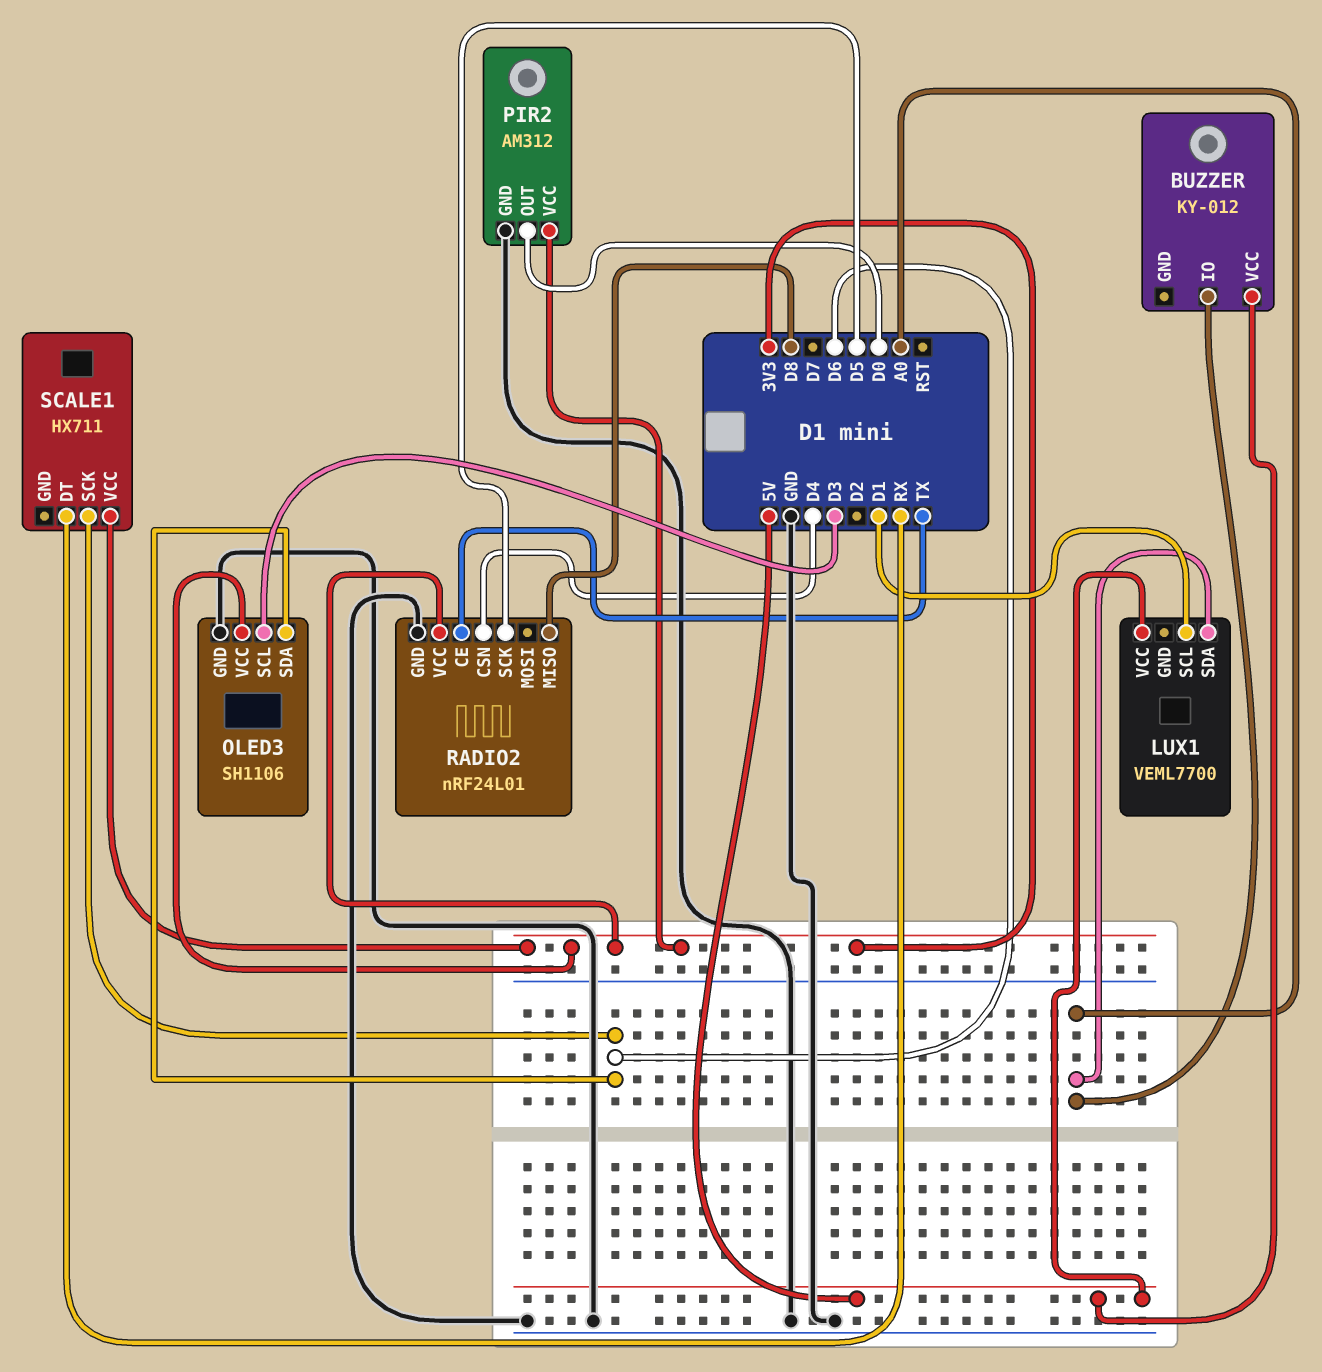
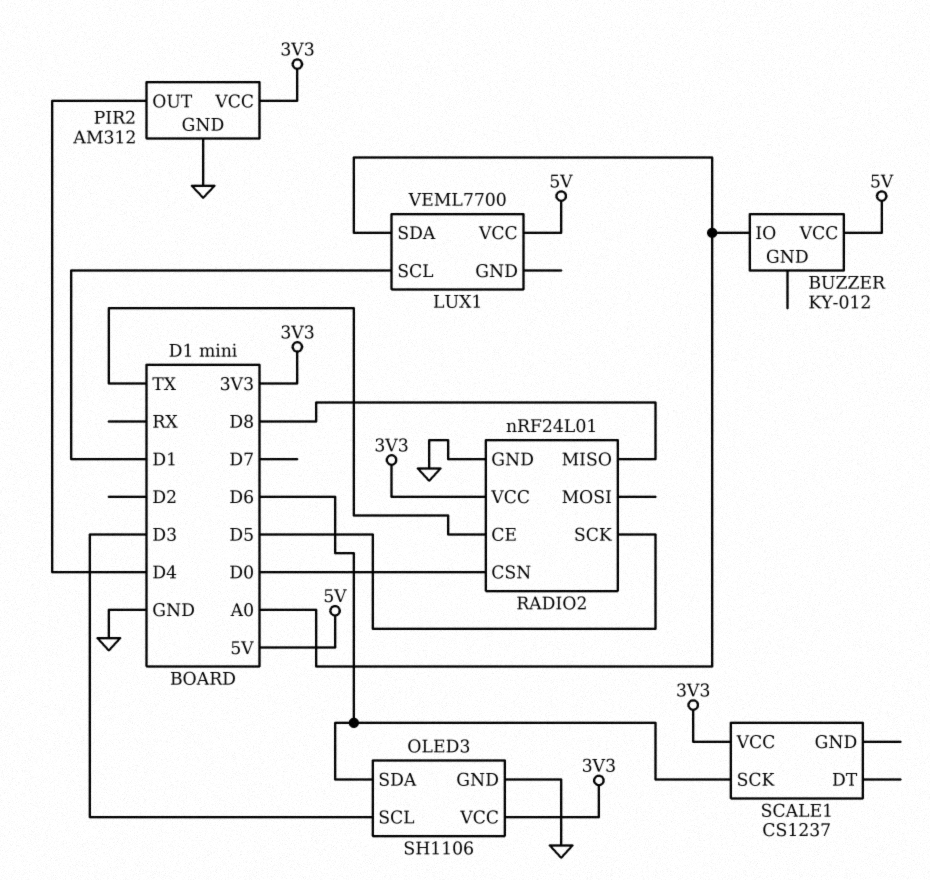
PIR2 pin OUT: D0 -> D4
RADIO2 pin CSN: D4 -> D0
SCALE1: HX711 -> CS1237
SCALE1 pin DT: RX -> none

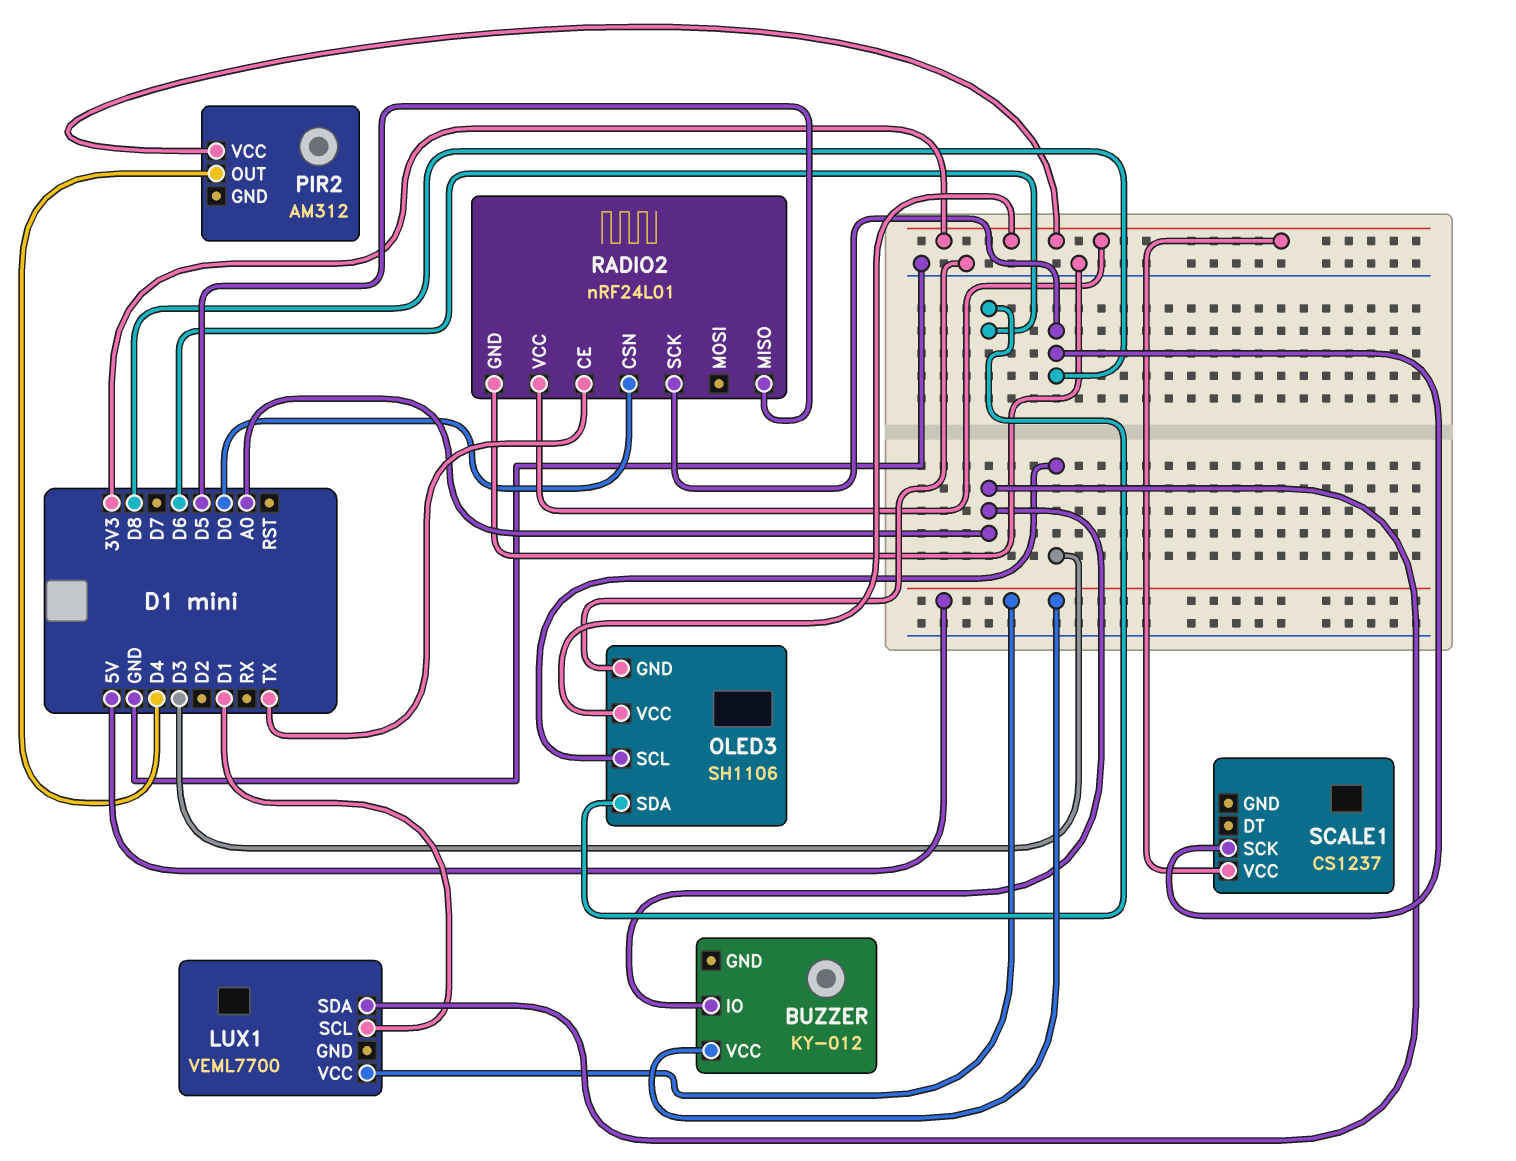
PIR2 pin GND: GND -> none
RADIO2 pin MISO: D8 -> D5
RADIO2 pin SCK: D5 -> D8
SCALE1 pin SCK: D6 -> D8

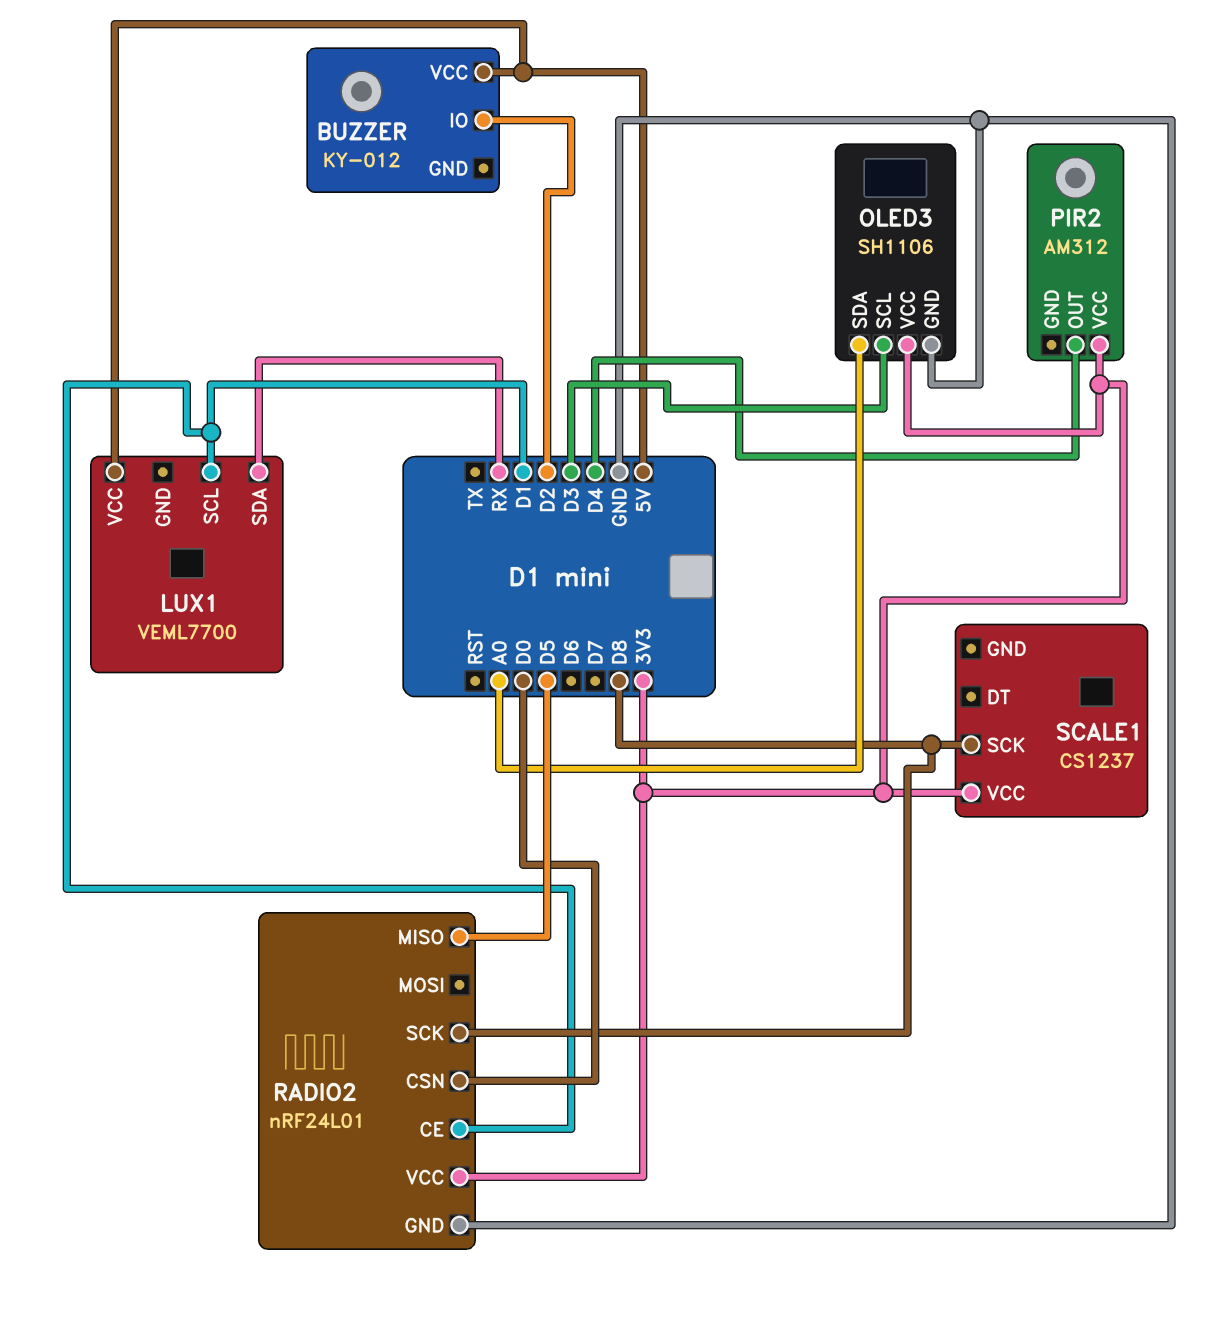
BUZZER pin IO: A0 -> D2
LUX1 pin SDA: A0 -> RX
OLED3 pin SDA: D6 -> A0
RADIO2 pin CE: TX -> D1

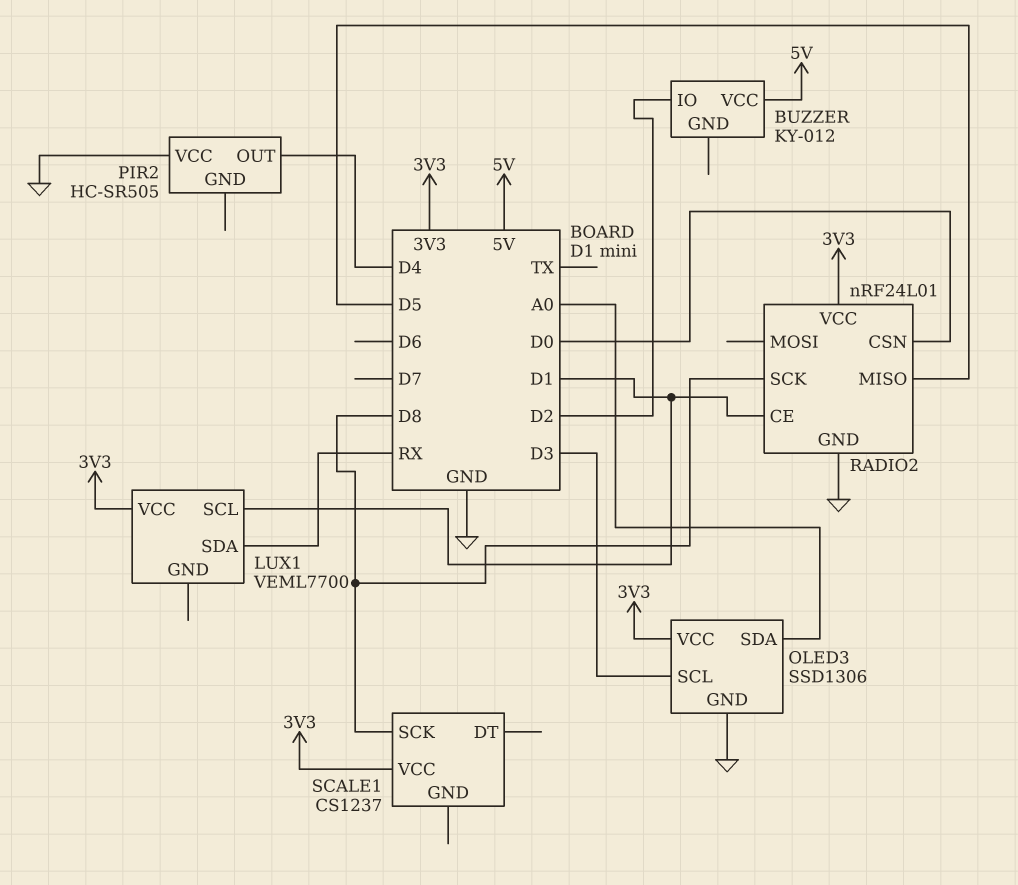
LUX1 pin VCC: 5V -> 3V3
OLED3: SH1106 -> SSD1306
PIR2: AM312 -> HC-SR505
PIR2 pin VCC: 3V3 -> GND

